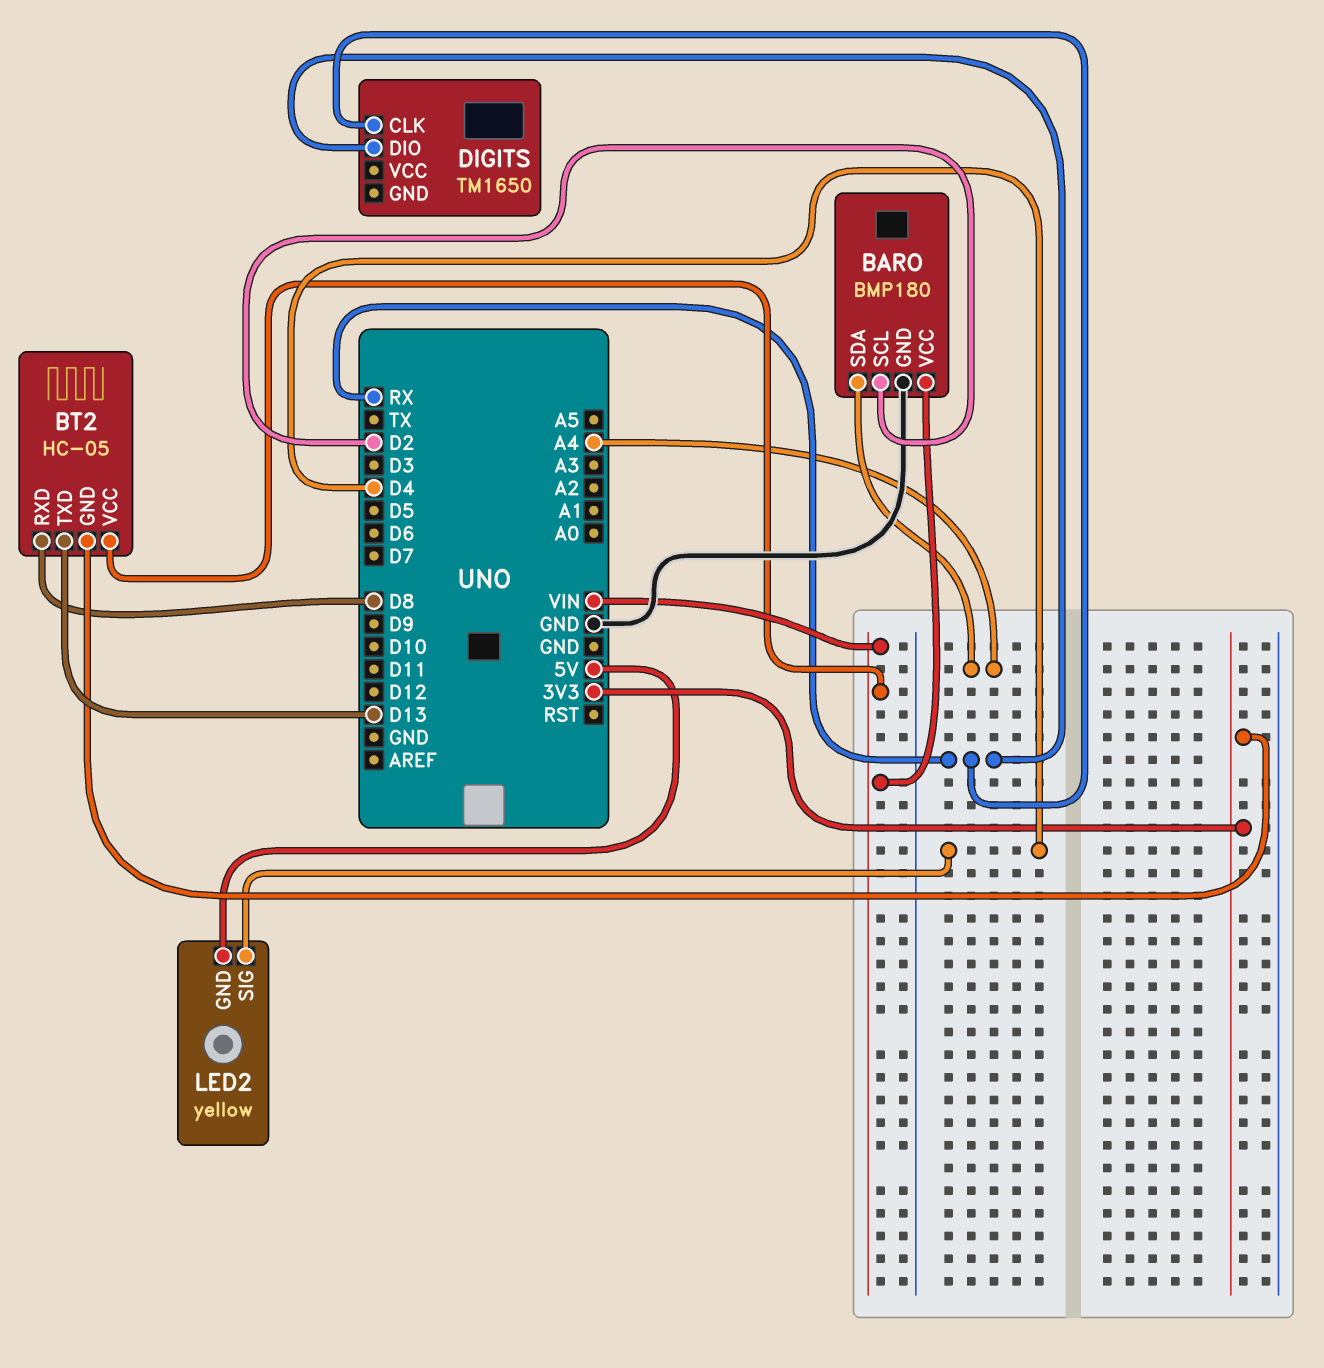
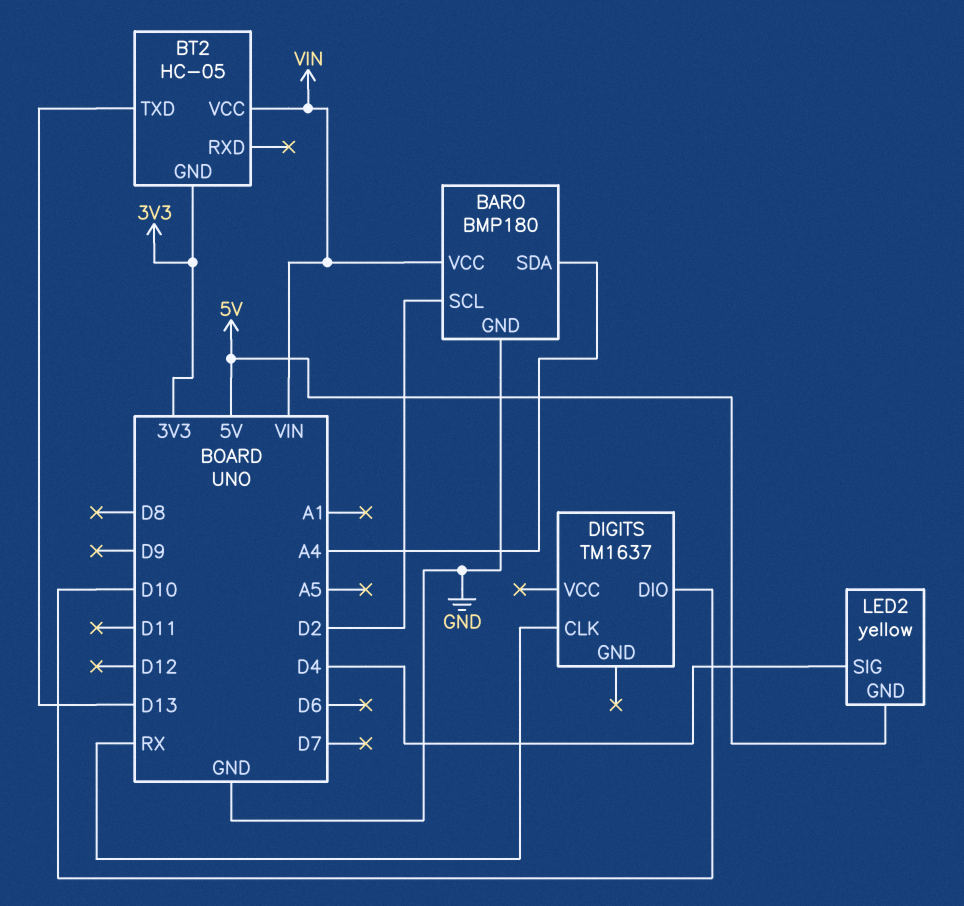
BT2 pin RXD: D8 -> none
DIGITS: TM1650 -> TM1637
DIGITS pin DIO: RX -> D10

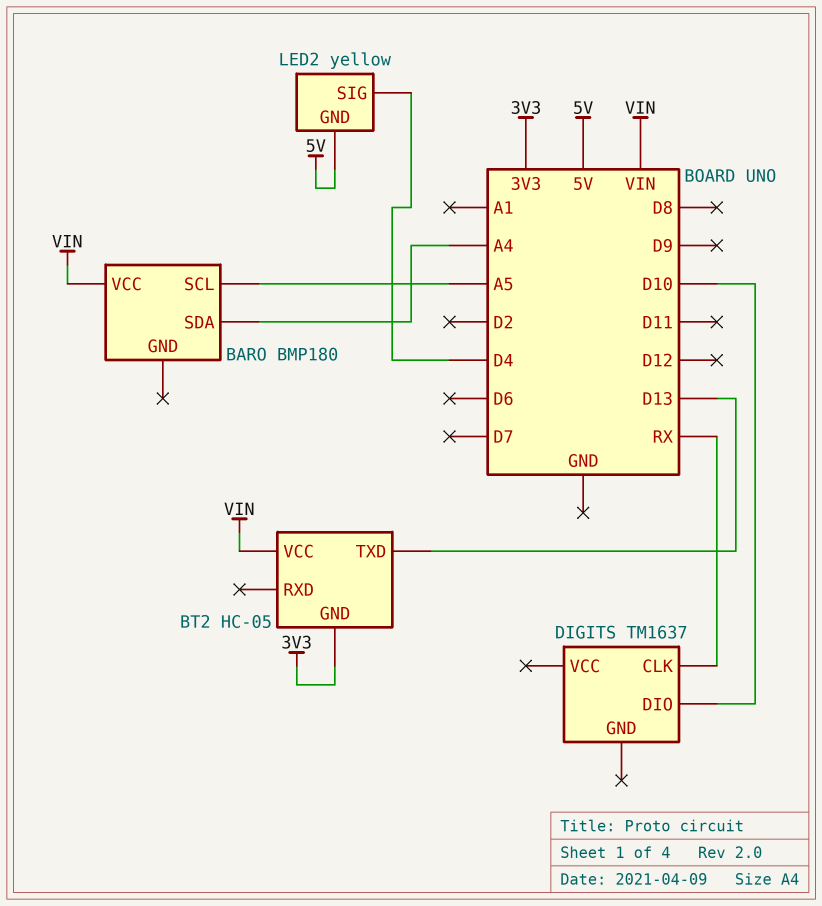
BARO pin GND: GND -> none
BARO pin SCL: D2 -> A5

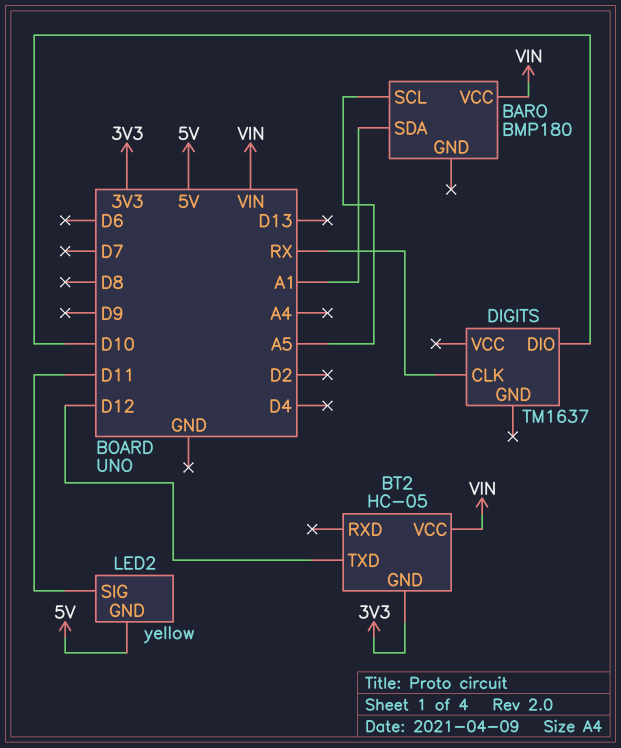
BARO pin SDA: A4 -> A1
BT2 pin TXD: D13 -> D12
LED2 pin SIG: D4 -> D11

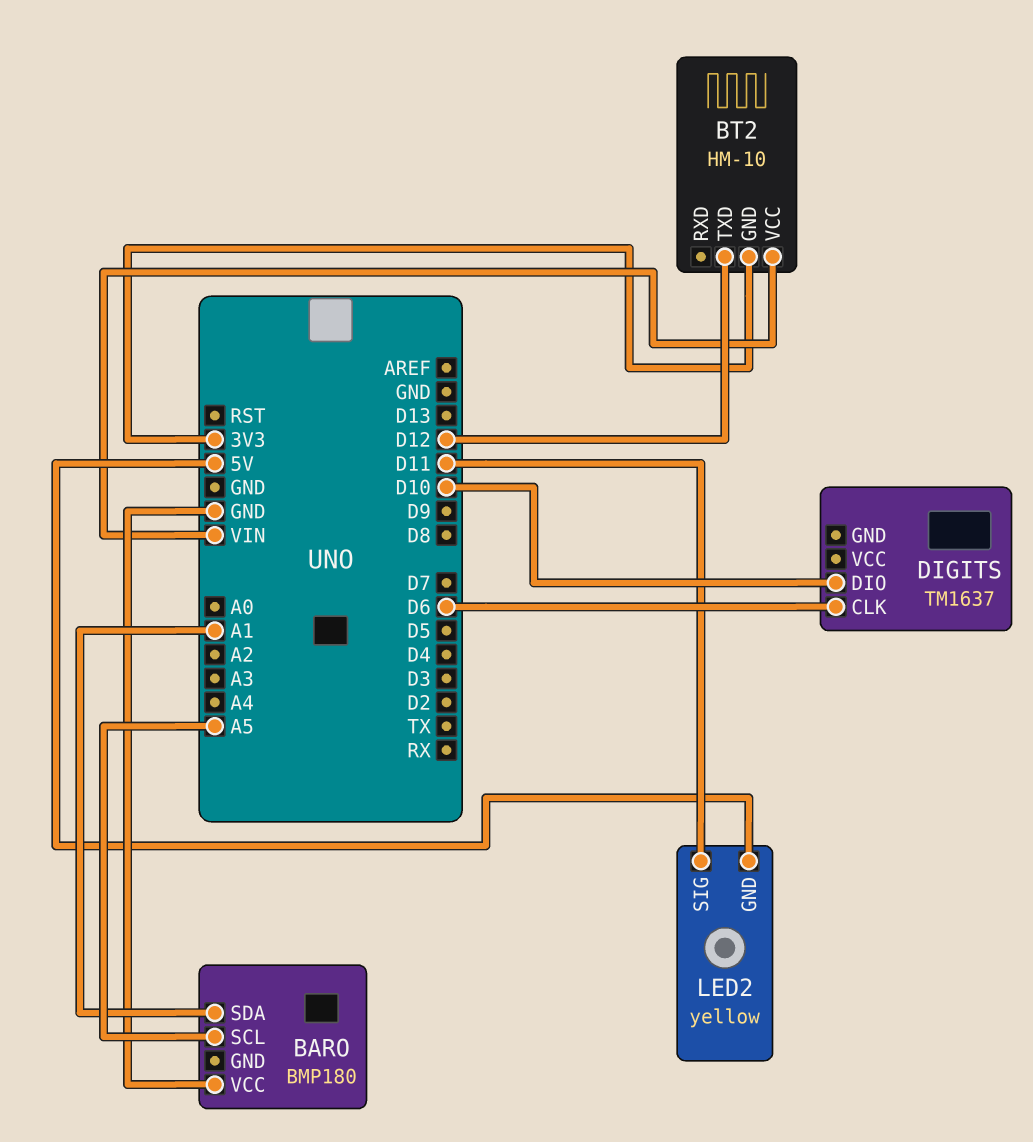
BARO pin VCC: VIN -> GND
BT2: HC-05 -> HM-10
DIGITS pin CLK: RX -> D6

